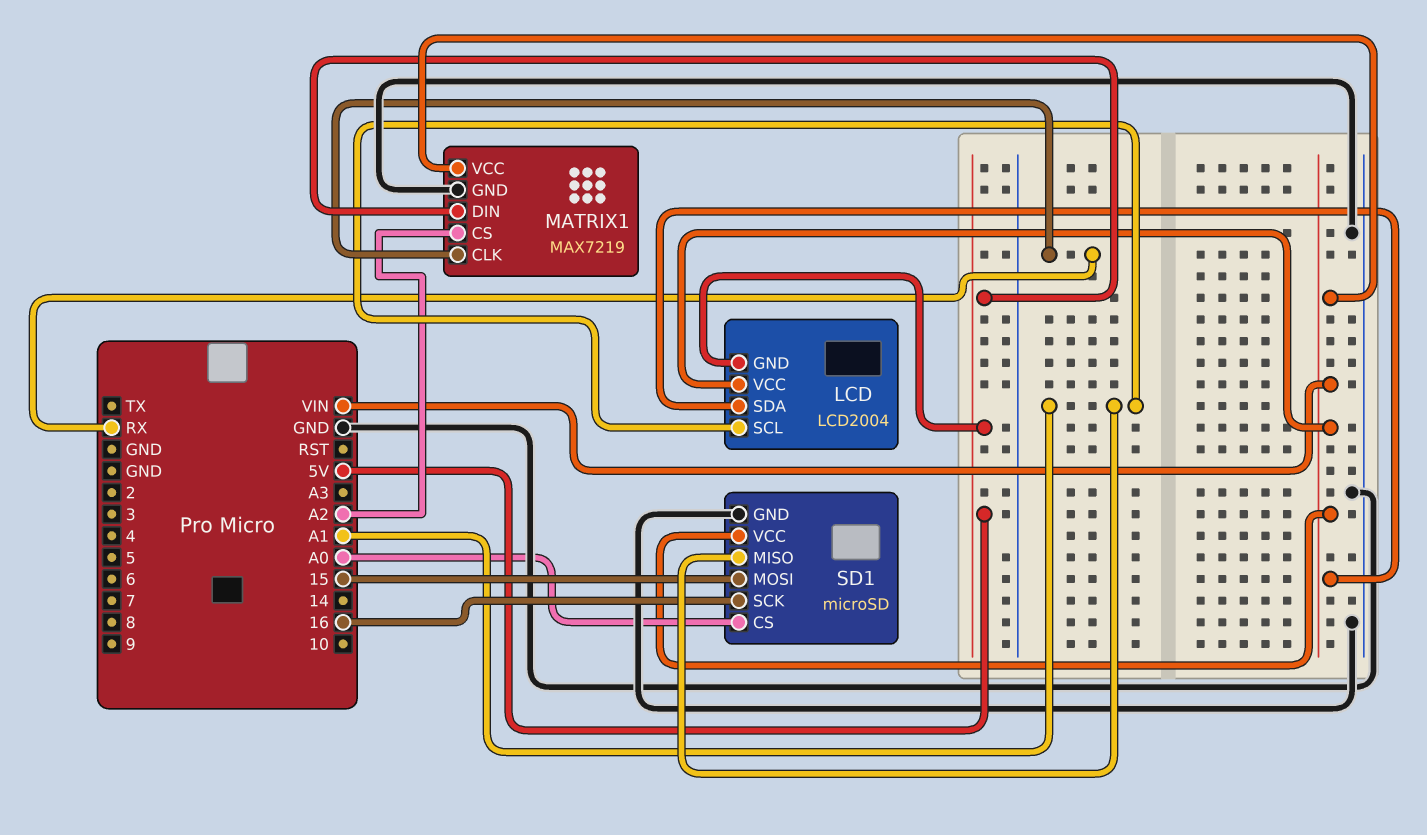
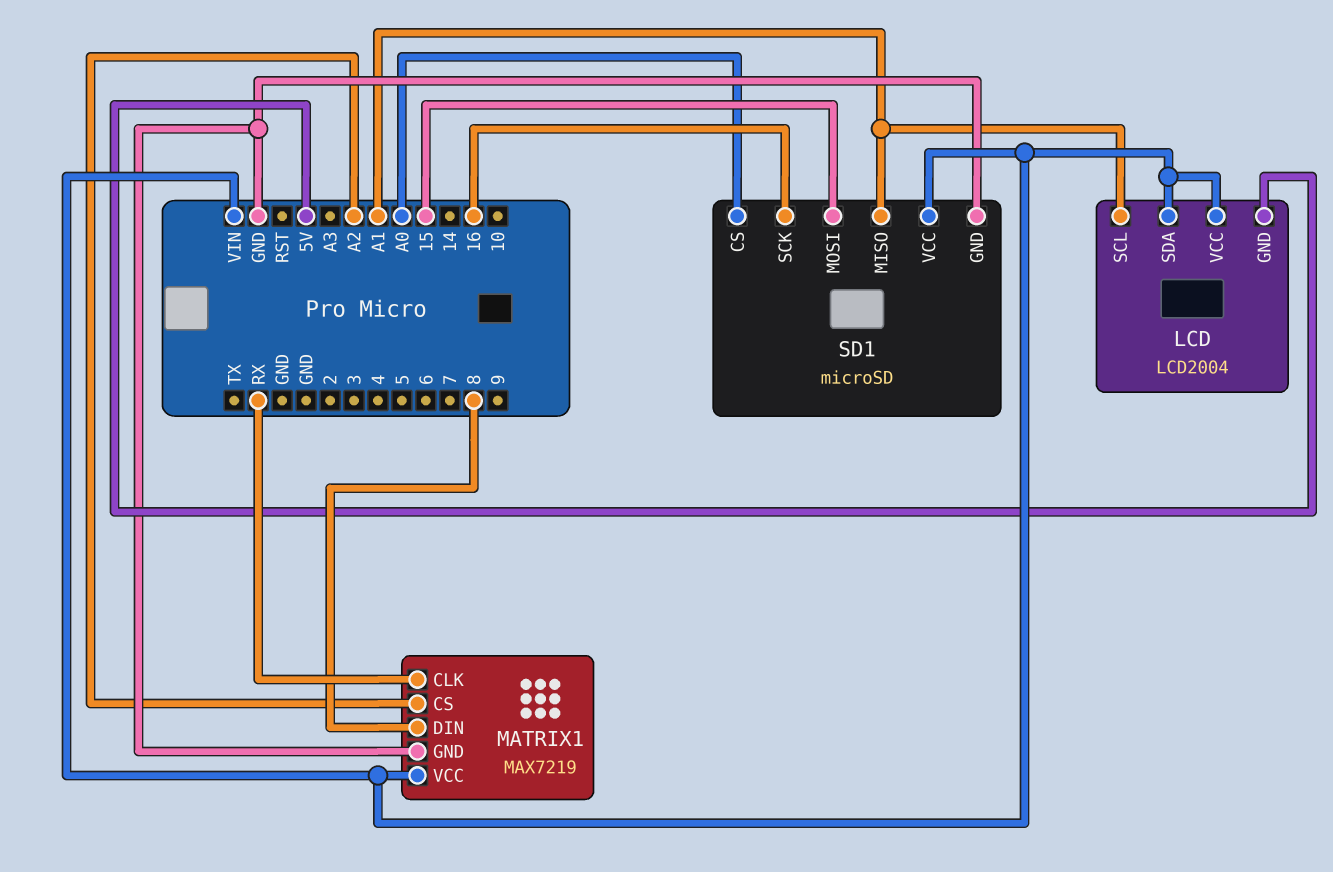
MATRIX1 pin DIN: 5V -> 8

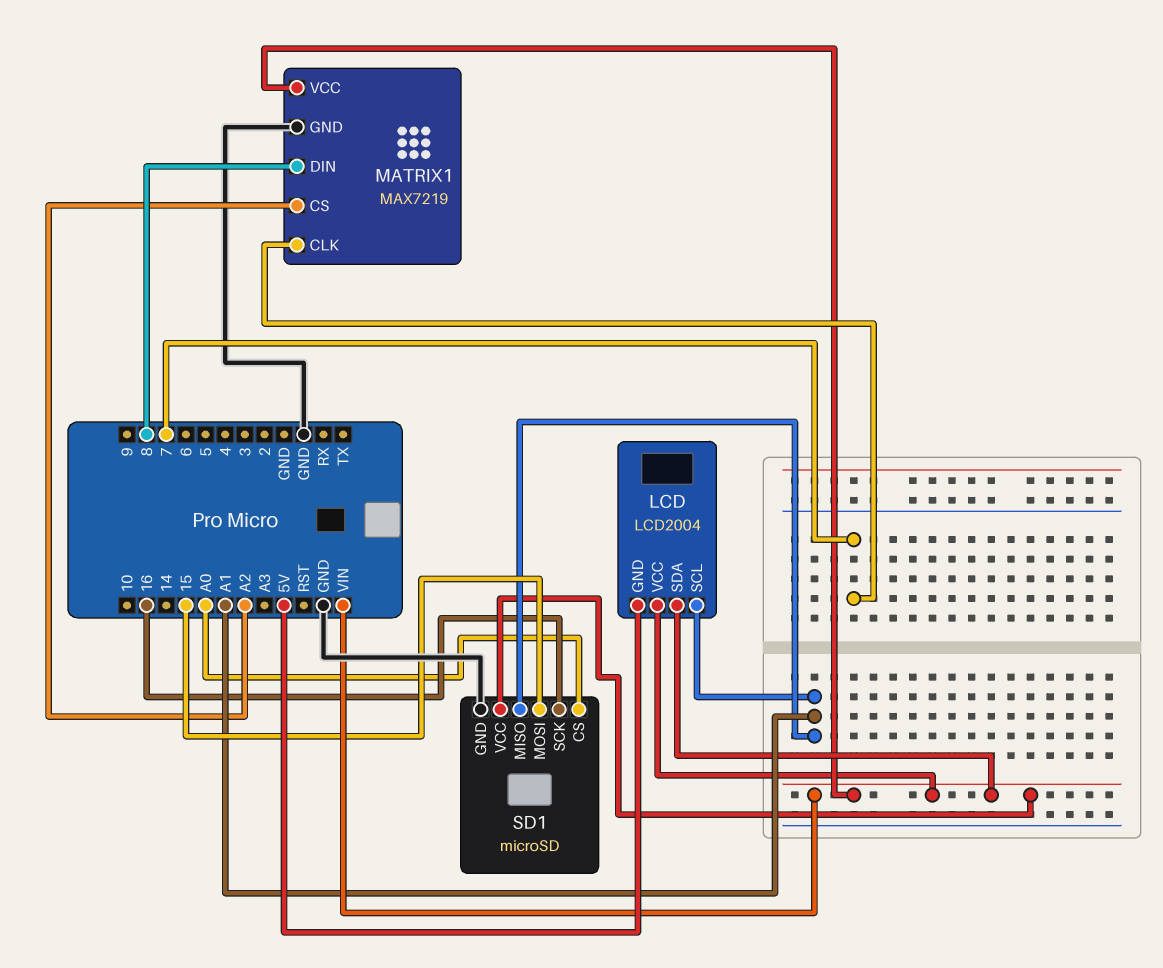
MATRIX1 pin CLK: RX -> 7

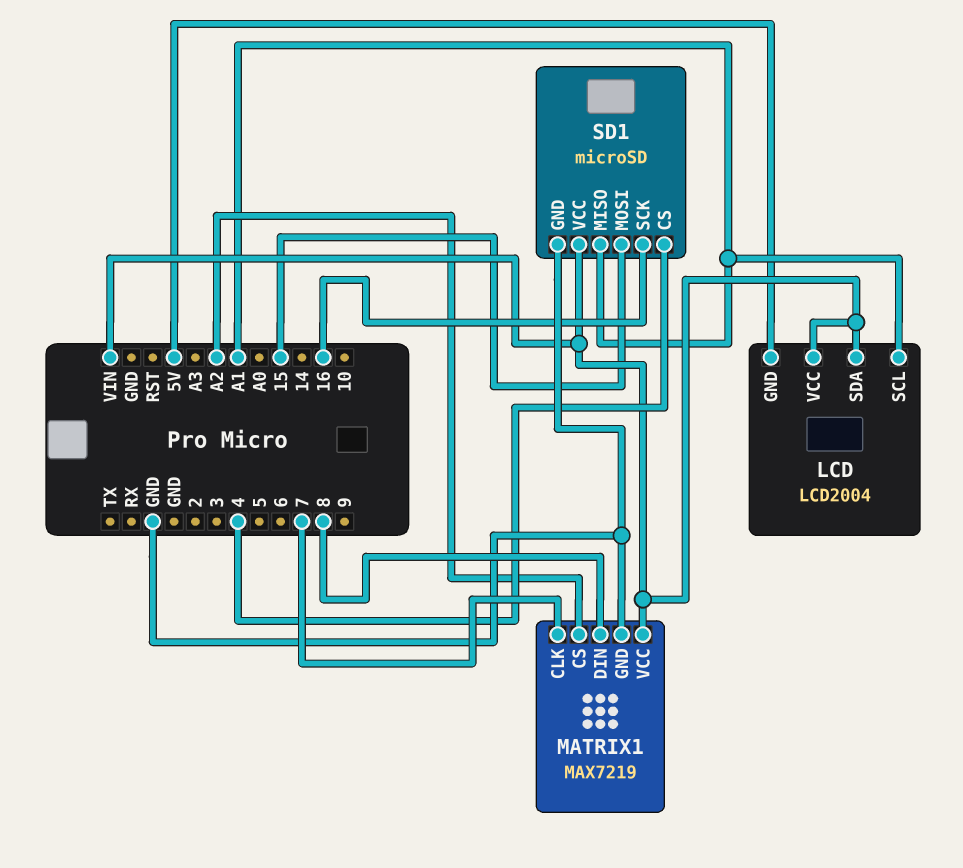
SD1 pin CS: A0 -> 4

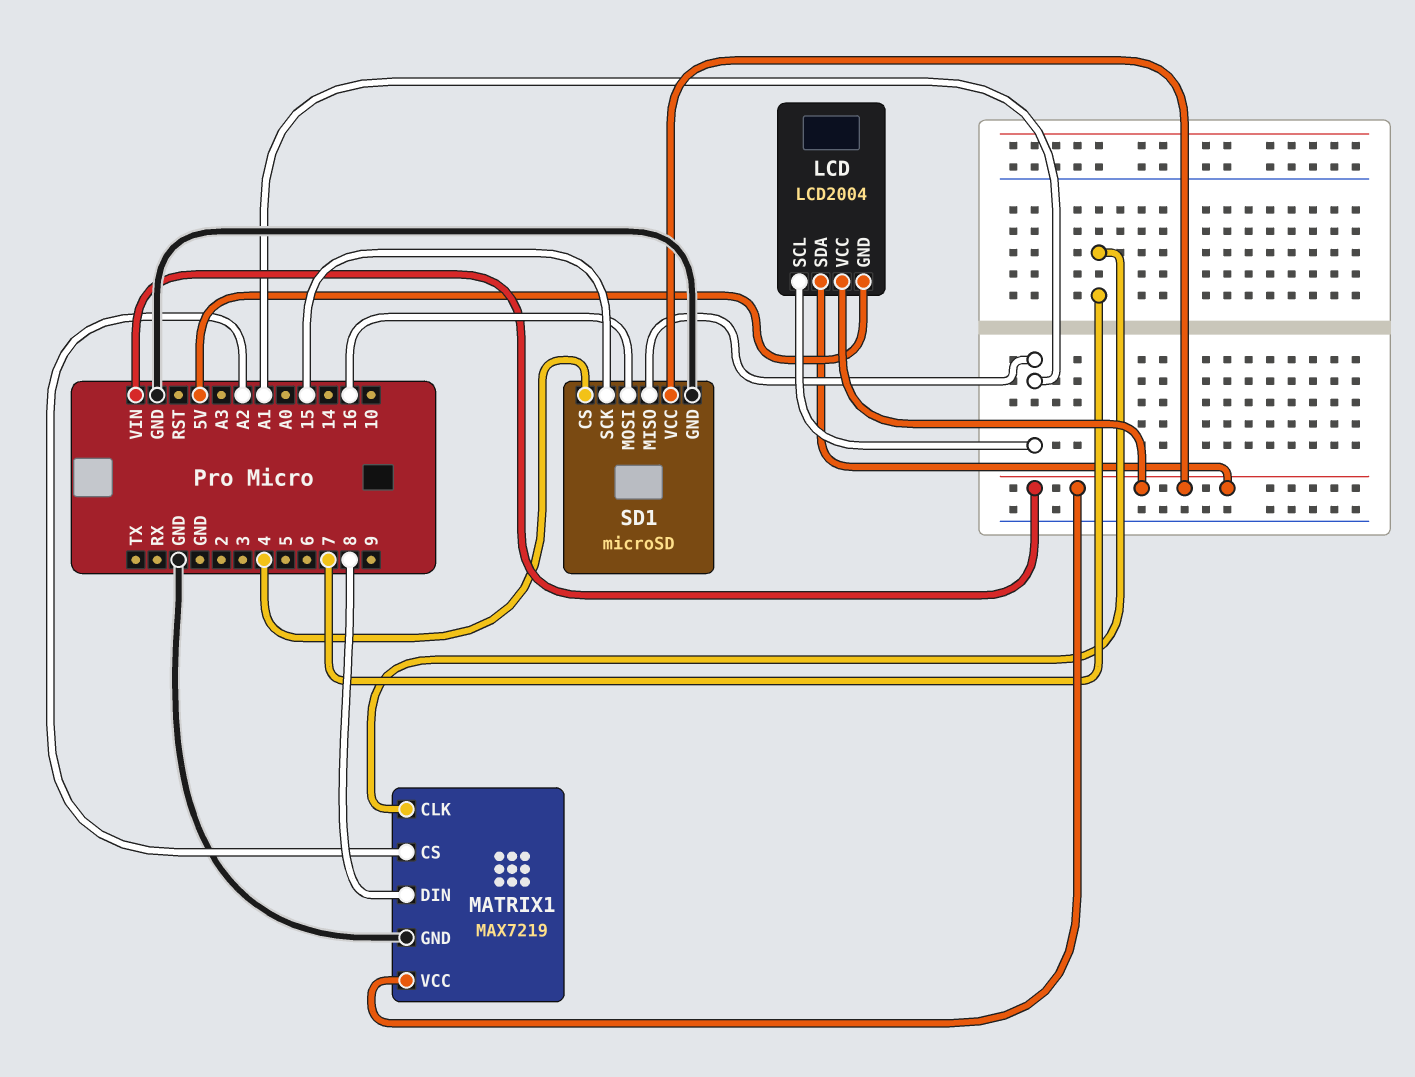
SD1 pin MOSI: 15 -> 16
SD1 pin SCK: 16 -> 15

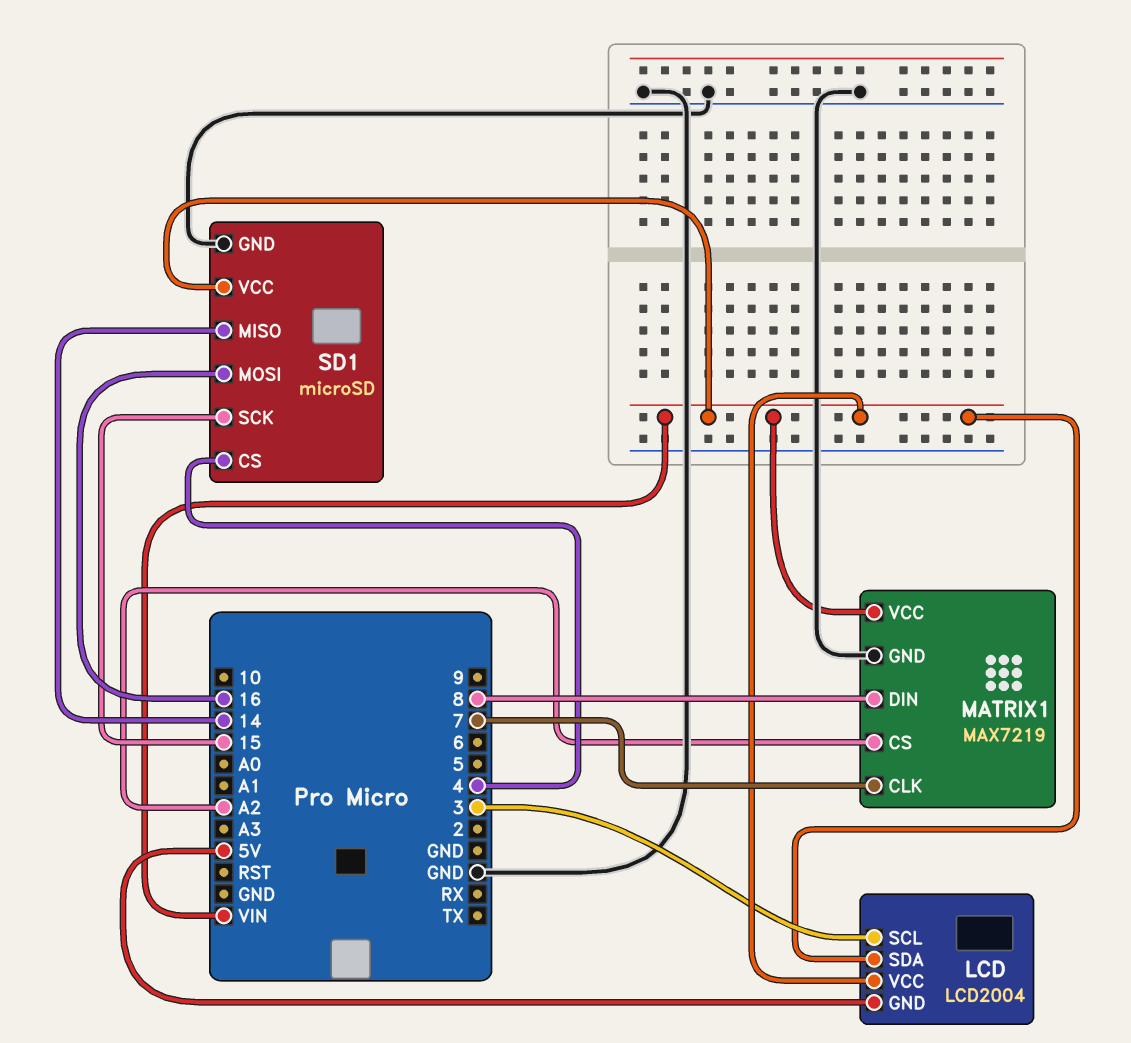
LCD pin SCL: A1 -> 3
SD1 pin MISO: A1 -> 14

